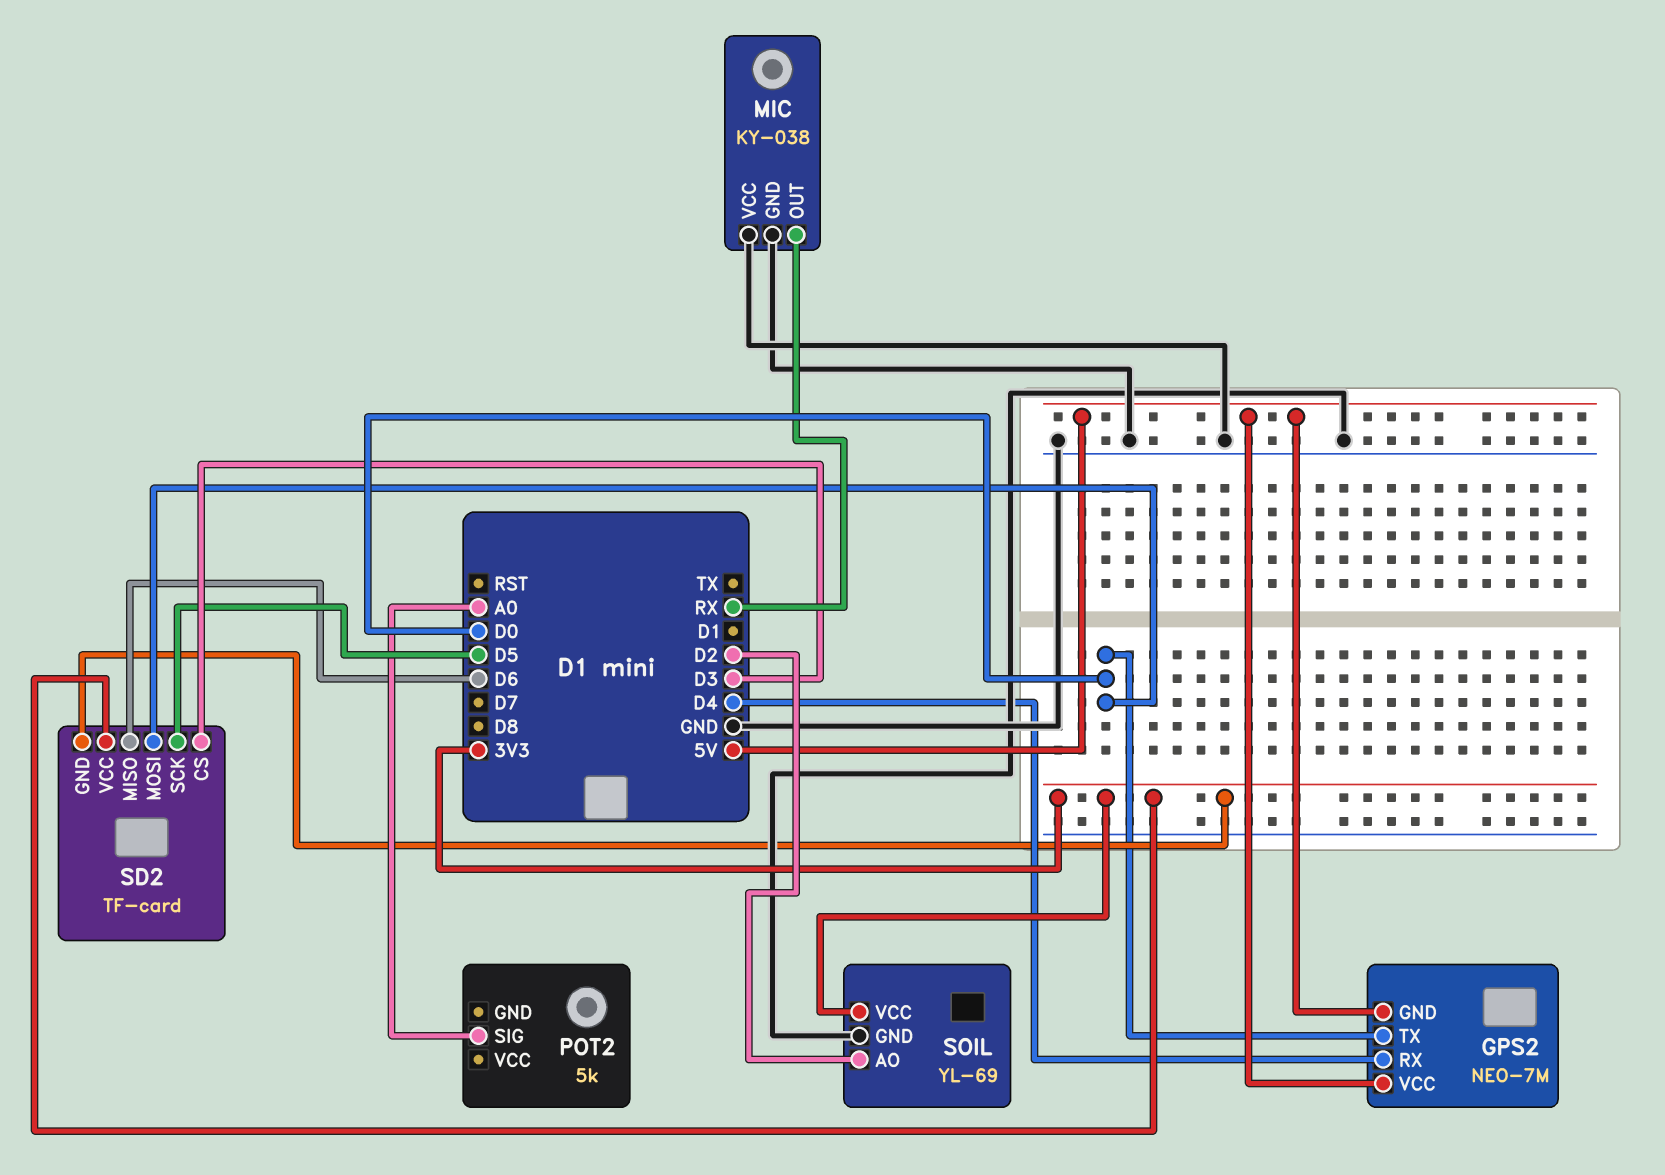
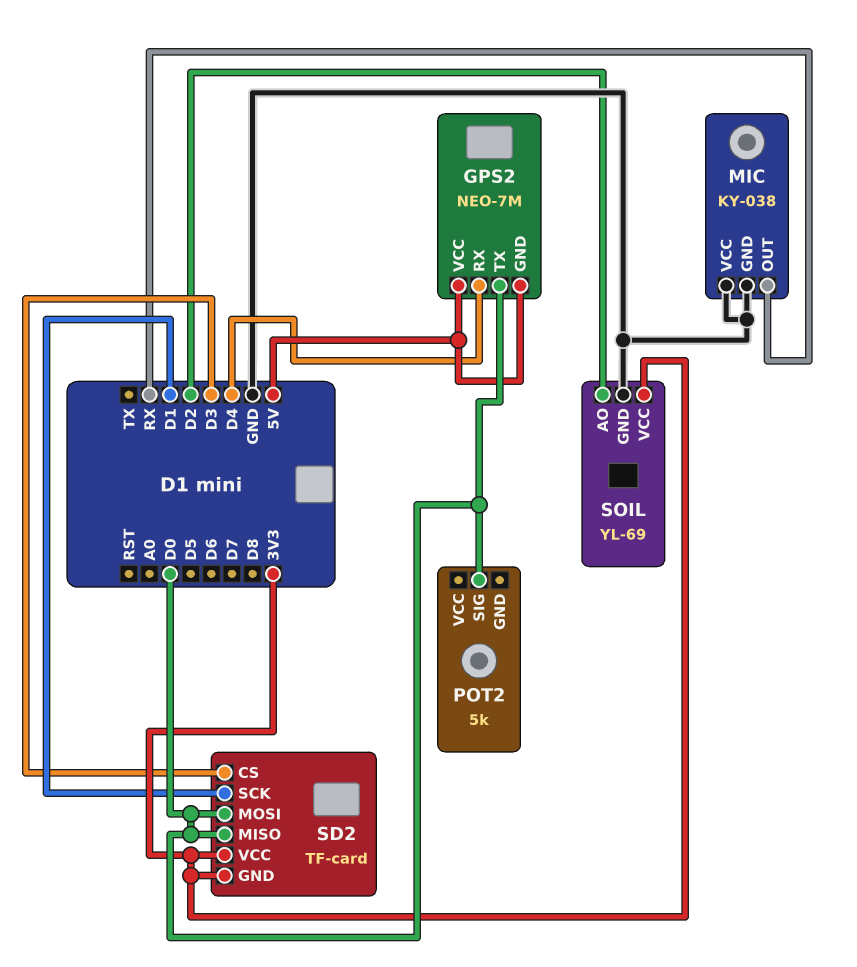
POT2 pin SIG: A0 -> D0
SD2 pin MISO: D6 -> D0
SD2 pin SCK: D5 -> D1

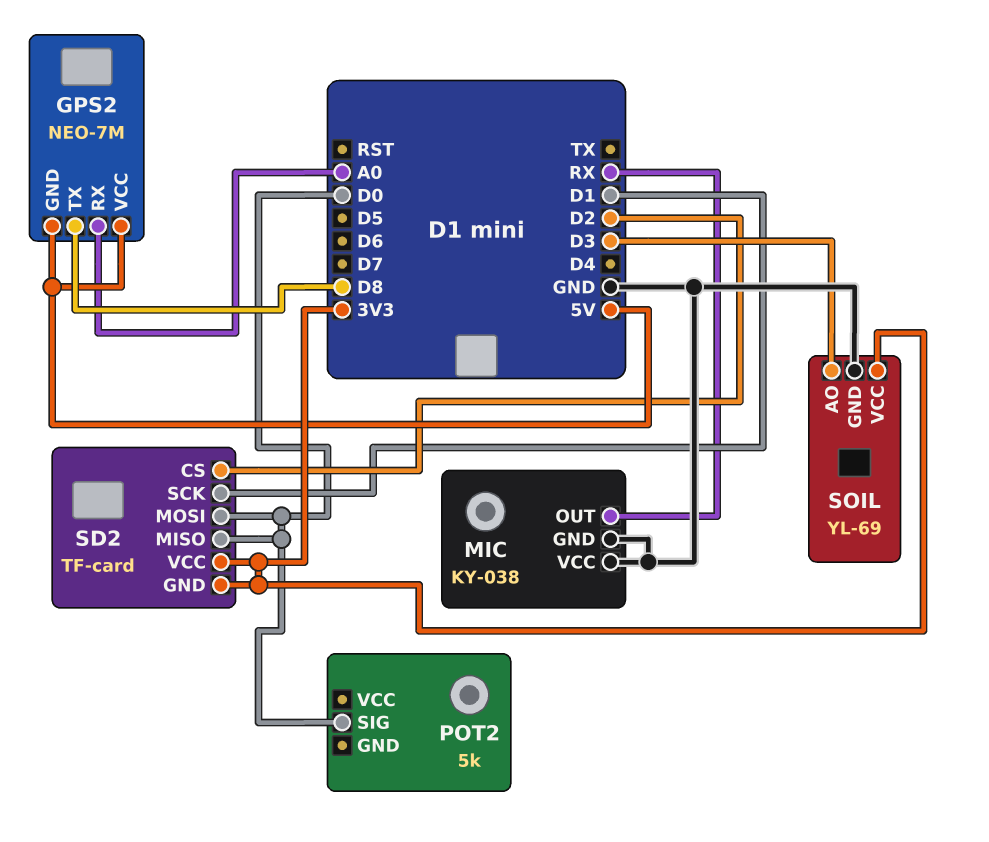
GPS2 pin RX: D4 -> A0
GPS2 pin TX: D0 -> D8
SD2 pin CS: D3 -> D2
SOIL pin AO: D2 -> D3

